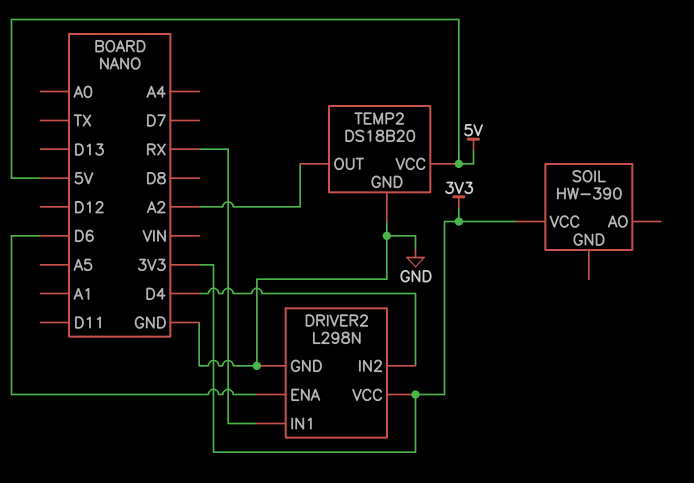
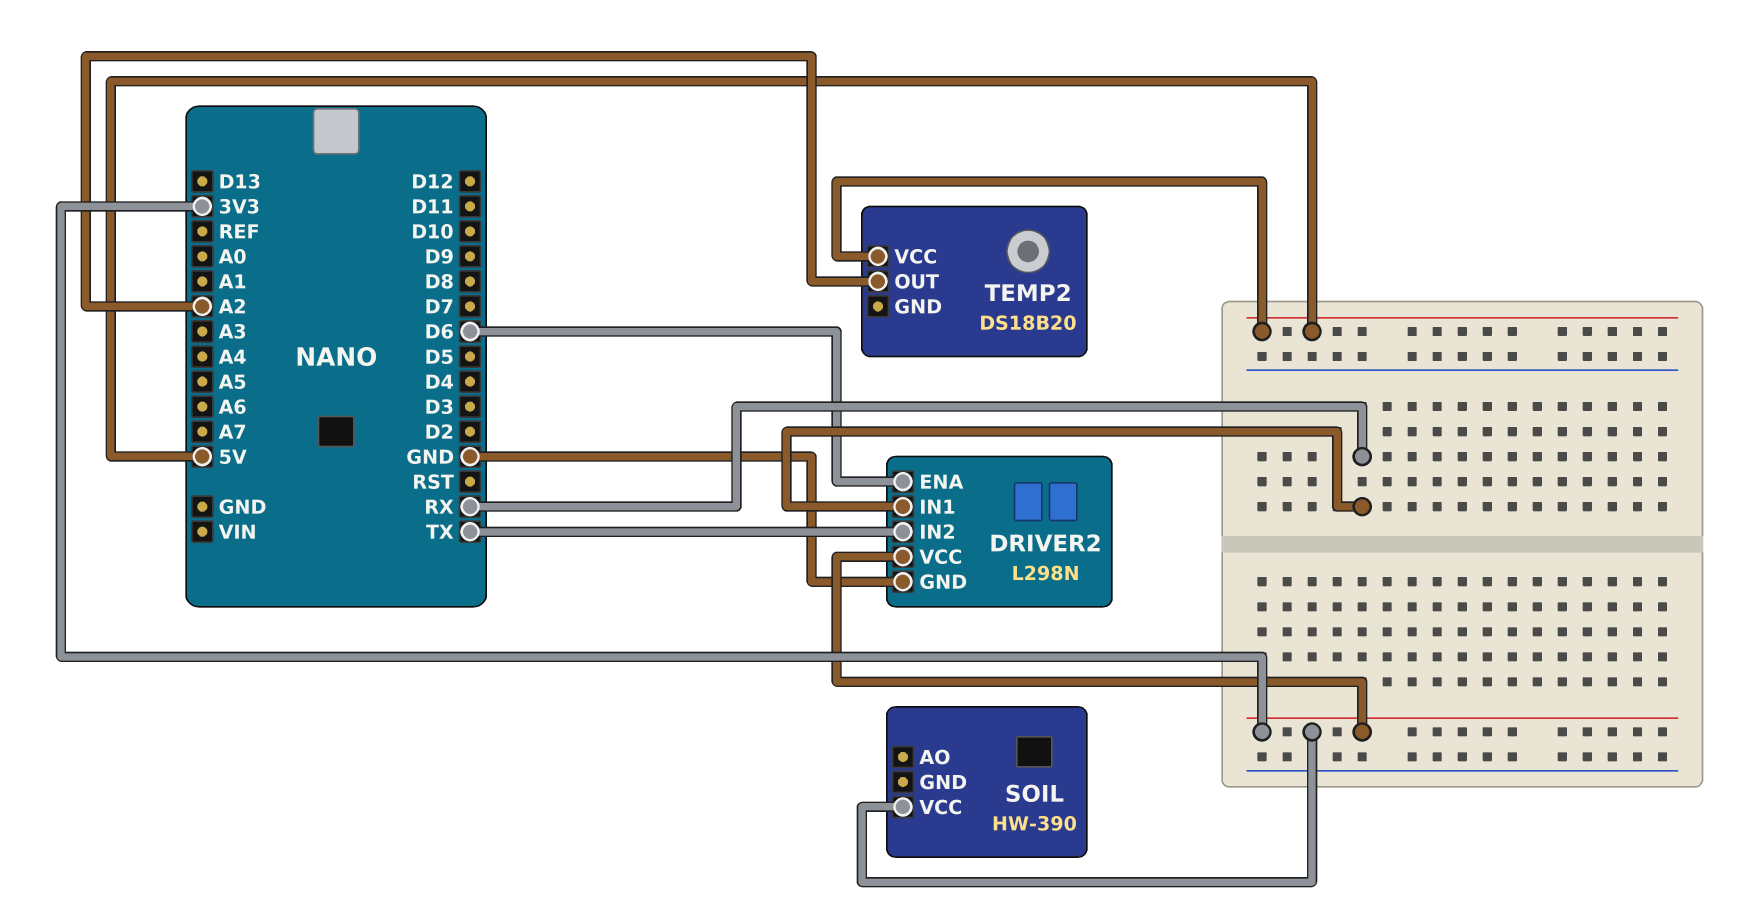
DRIVER2 pin IN2: D4 -> TX
TEMP2 pin GND: GND -> none

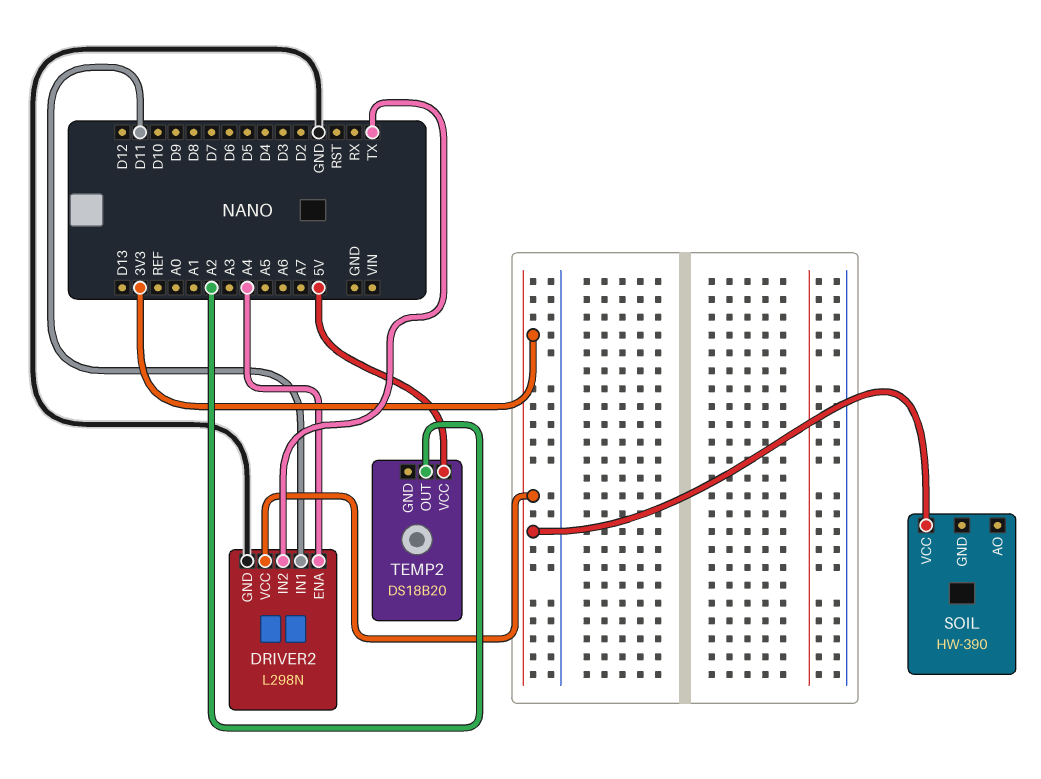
DRIVER2 pin ENA: D6 -> A4
DRIVER2 pin IN1: RX -> D11

